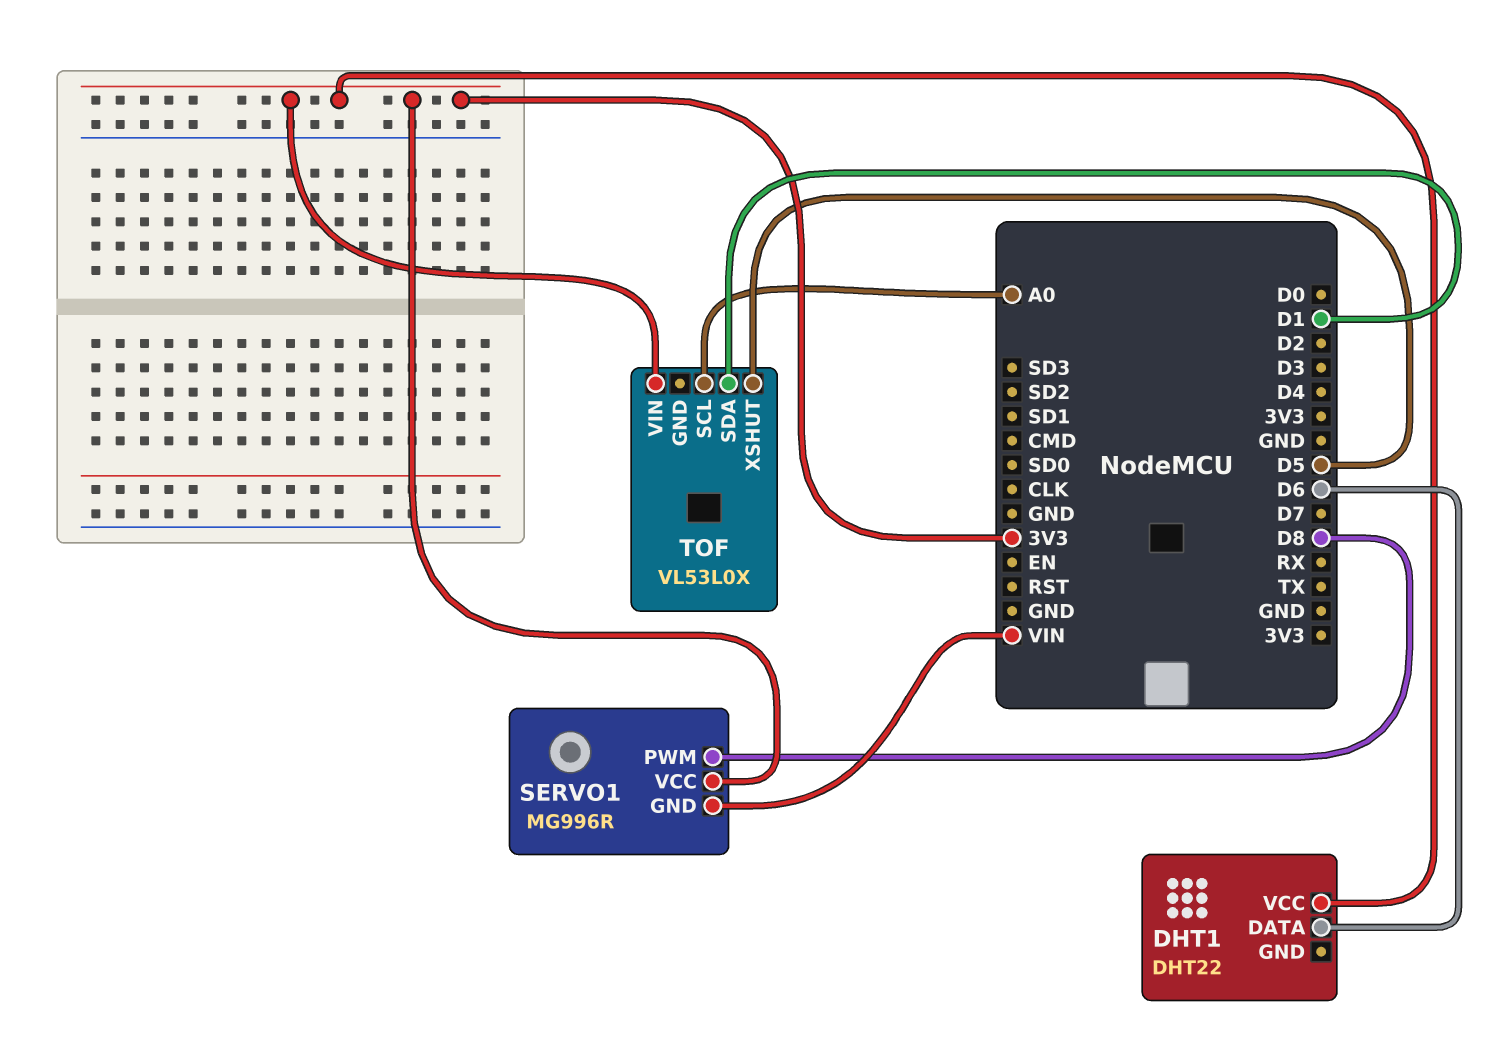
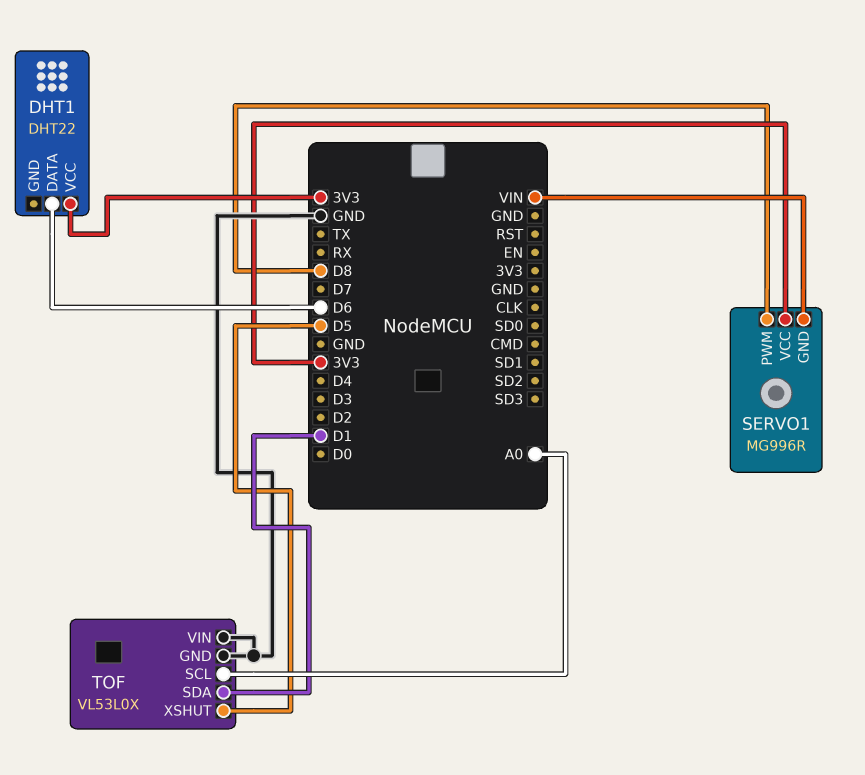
TOF pin GND: none -> GND
TOF pin VIN: 3V3 -> GND

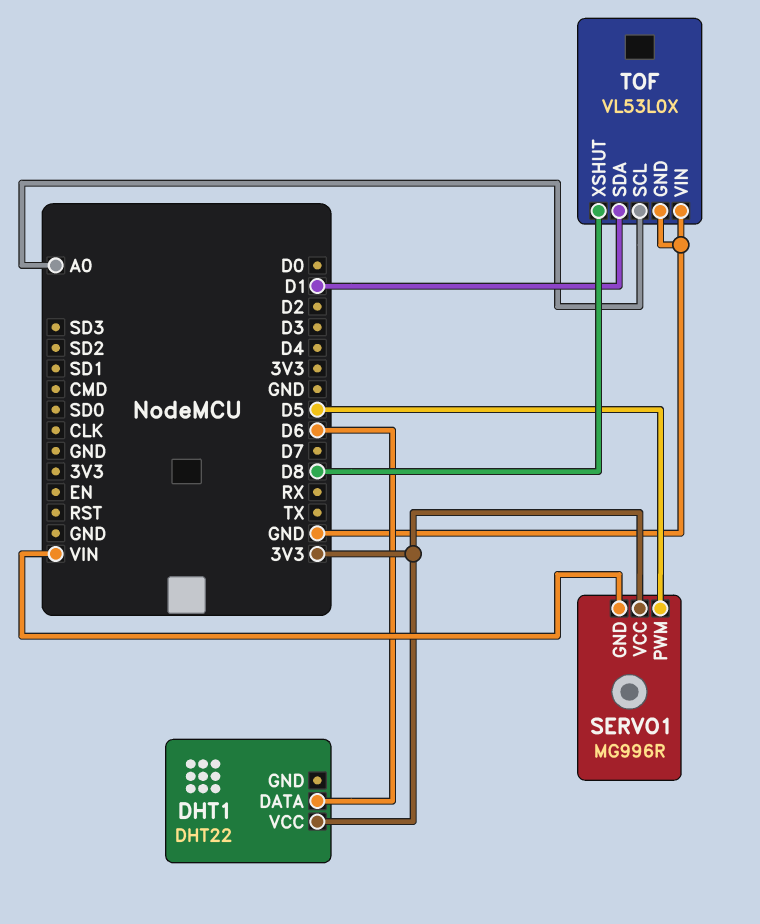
SERVO1 pin PWM: D8 -> D5
TOF pin XSHUT: D5 -> D8

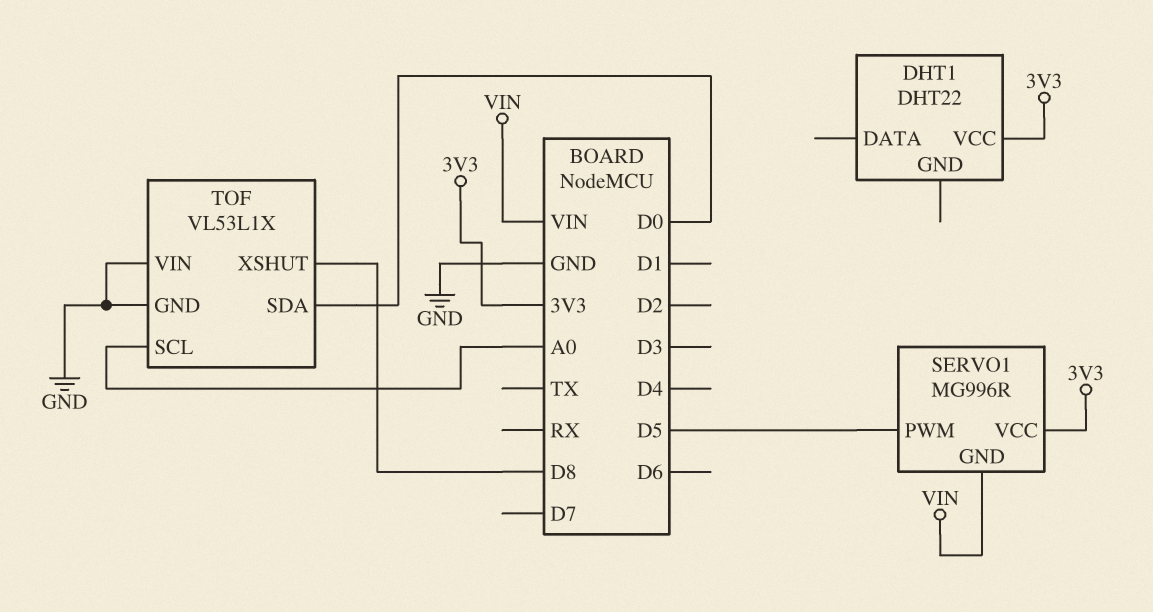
DHT1 pin DATA: D6 -> none
TOF: VL53L0X -> VL53L1X
TOF pin SDA: D1 -> D0

